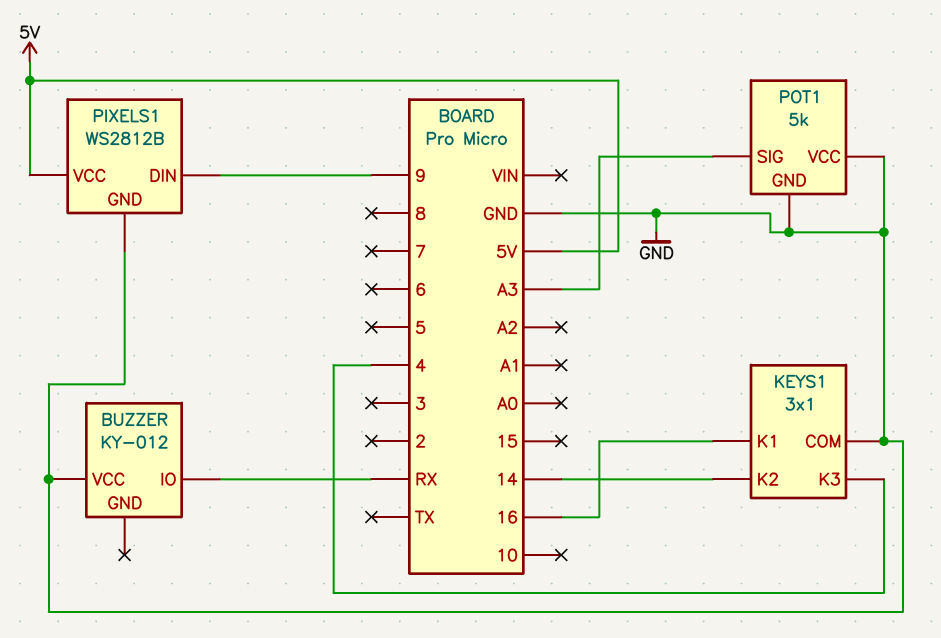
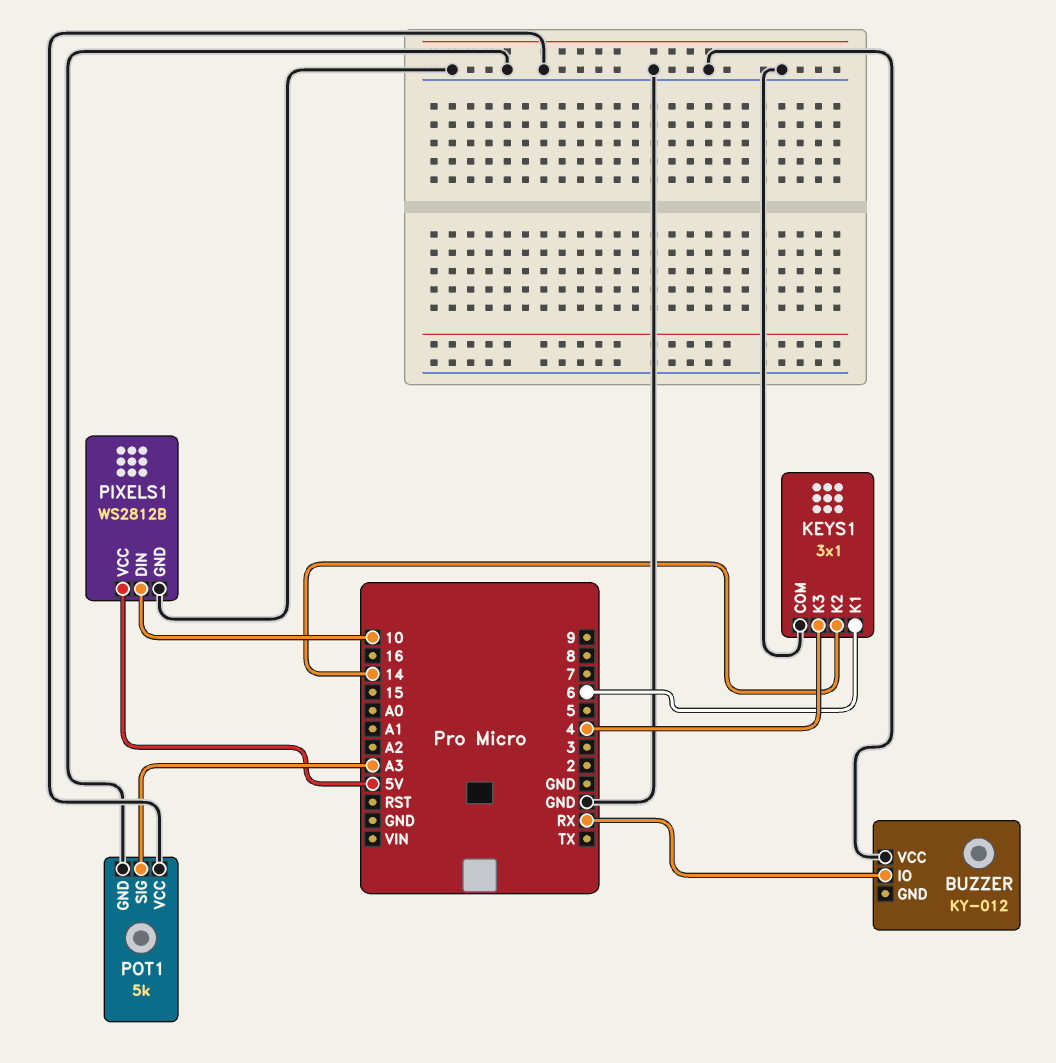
KEYS1 pin K1: 16 -> 6
PIXELS1 pin DIN: 9 -> 10

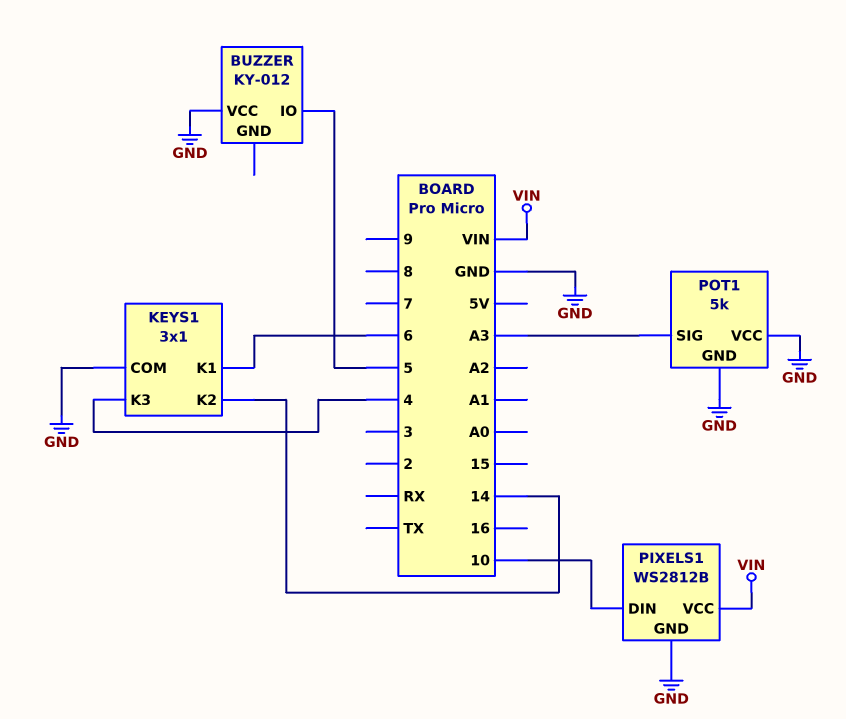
BUZZER pin IO: RX -> 5
PIXELS1 pin VCC: 5V -> VIN

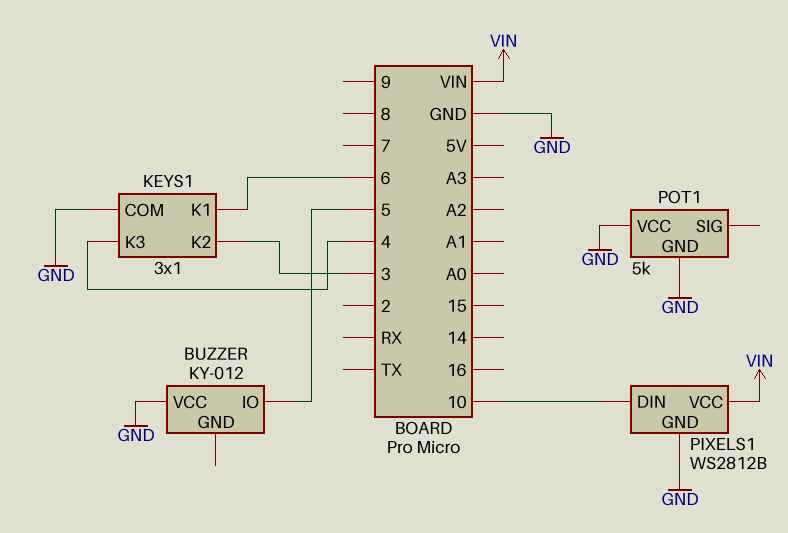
KEYS1 pin K2: 14 -> 3
POT1 pin SIG: A3 -> none

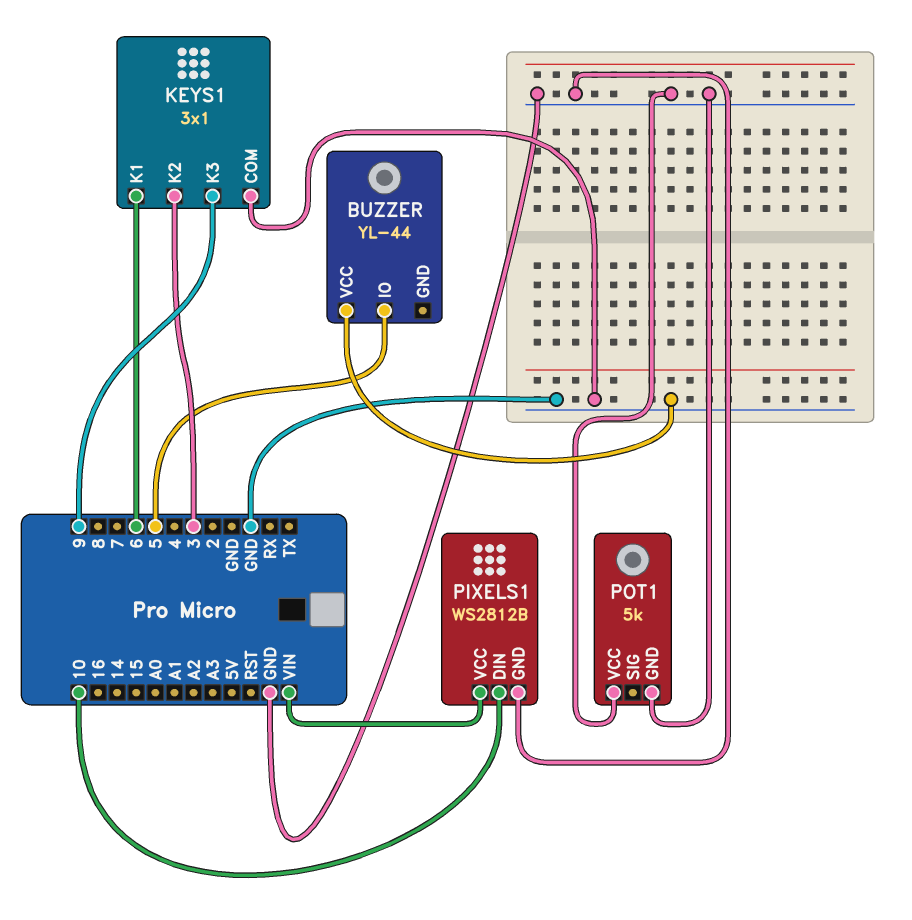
BUZZER: KY-012 -> YL-44
KEYS1 pin K3: 4 -> 9

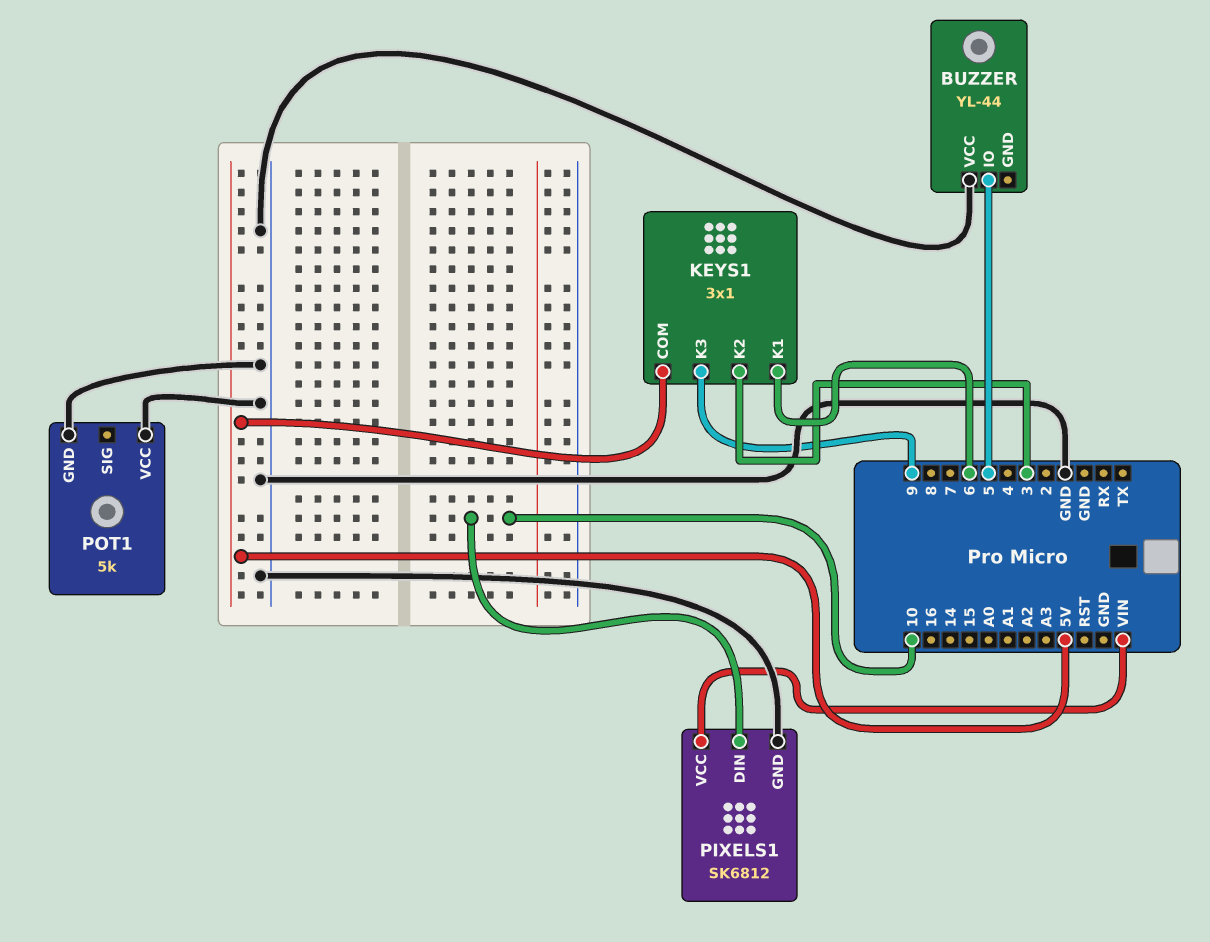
KEYS1 pin COM: GND -> 5V
PIXELS1: WS2812B -> SK6812

